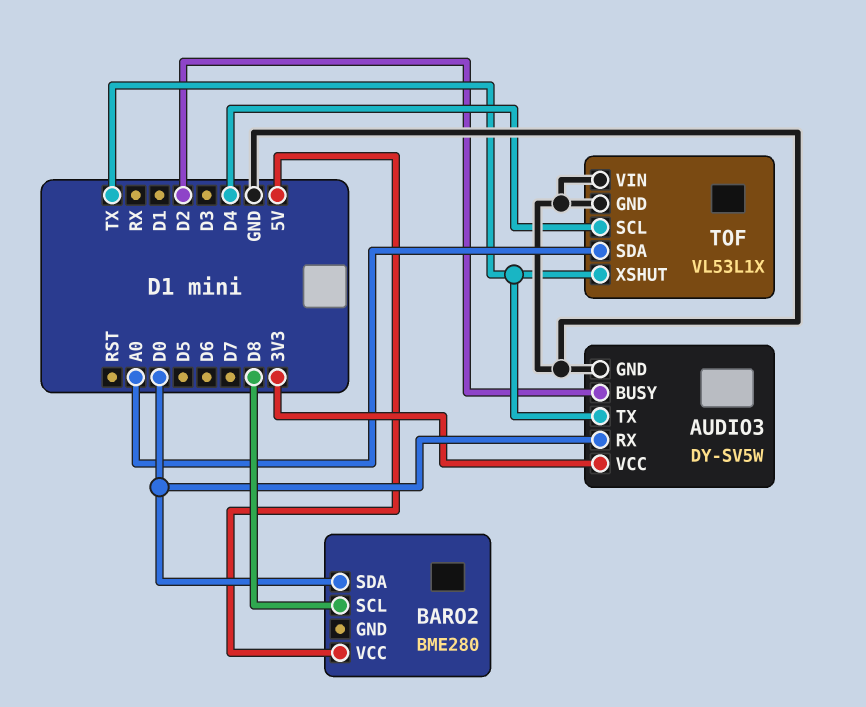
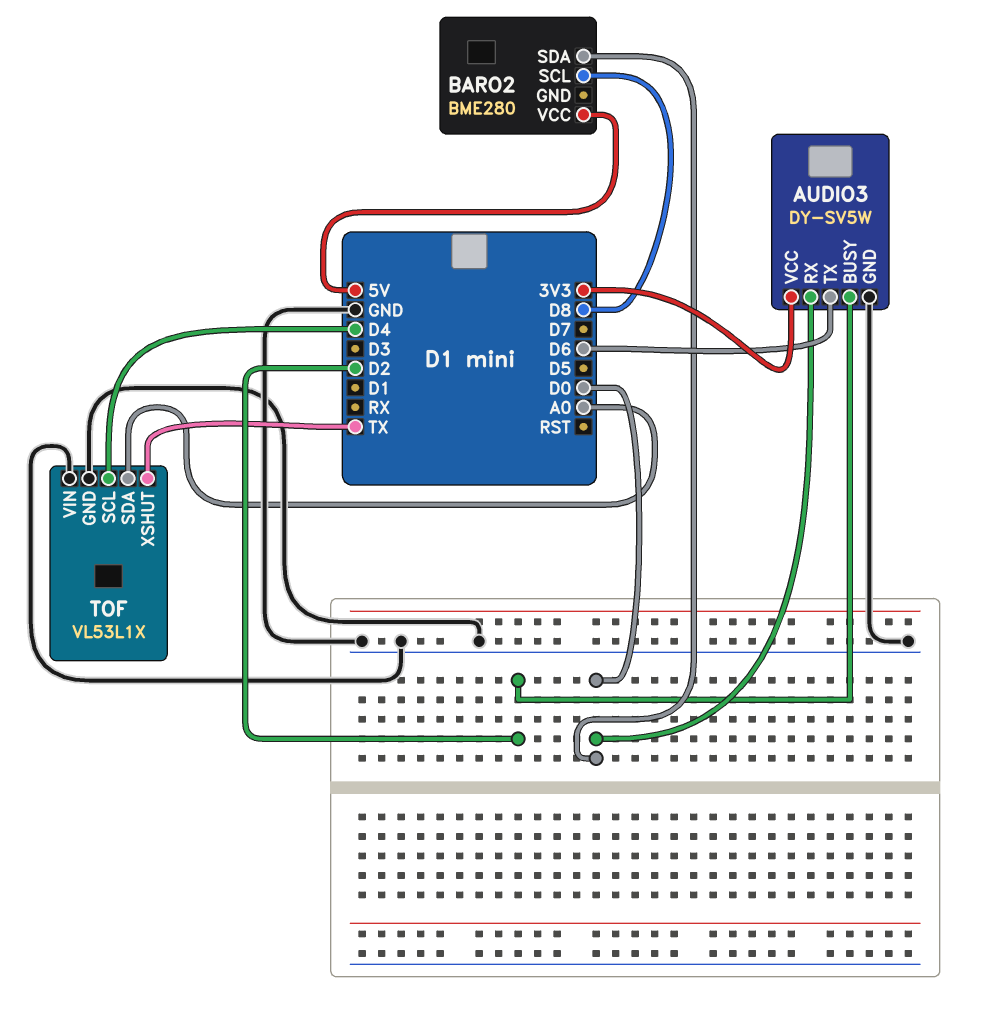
AUDIO3 pin TX: TX -> D6

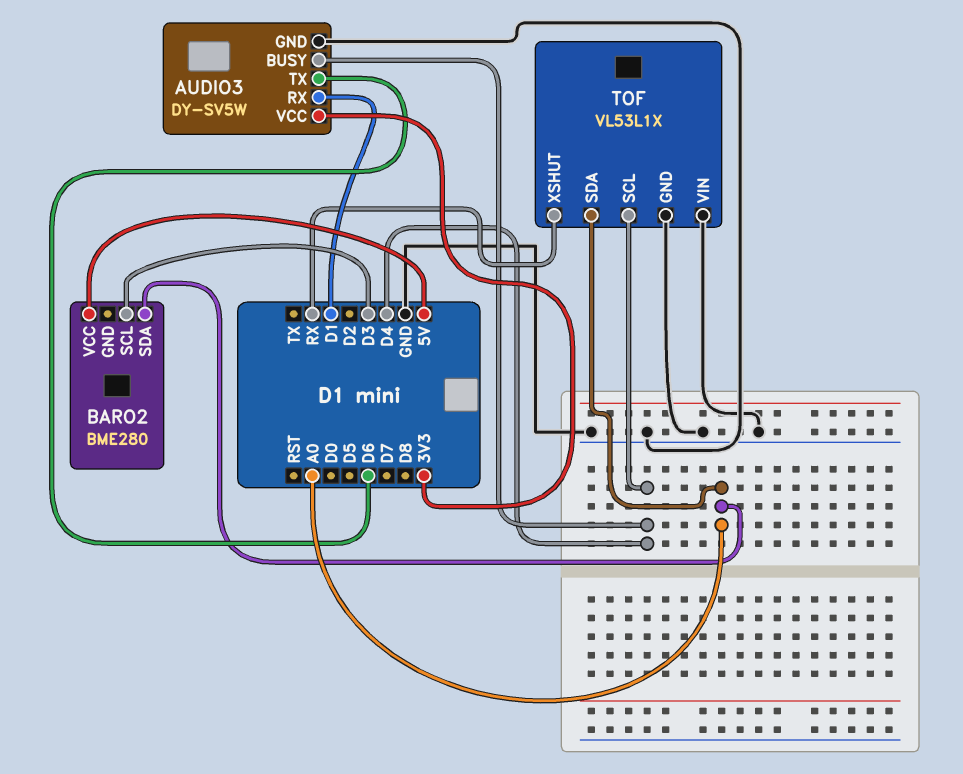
AUDIO3 pin BUSY: D2 -> D4
AUDIO3 pin RX: D0 -> D1
BARO2 pin SCL: D8 -> D3
BARO2 pin SDA: D0 -> A0
TOF pin XSHUT: TX -> RX

